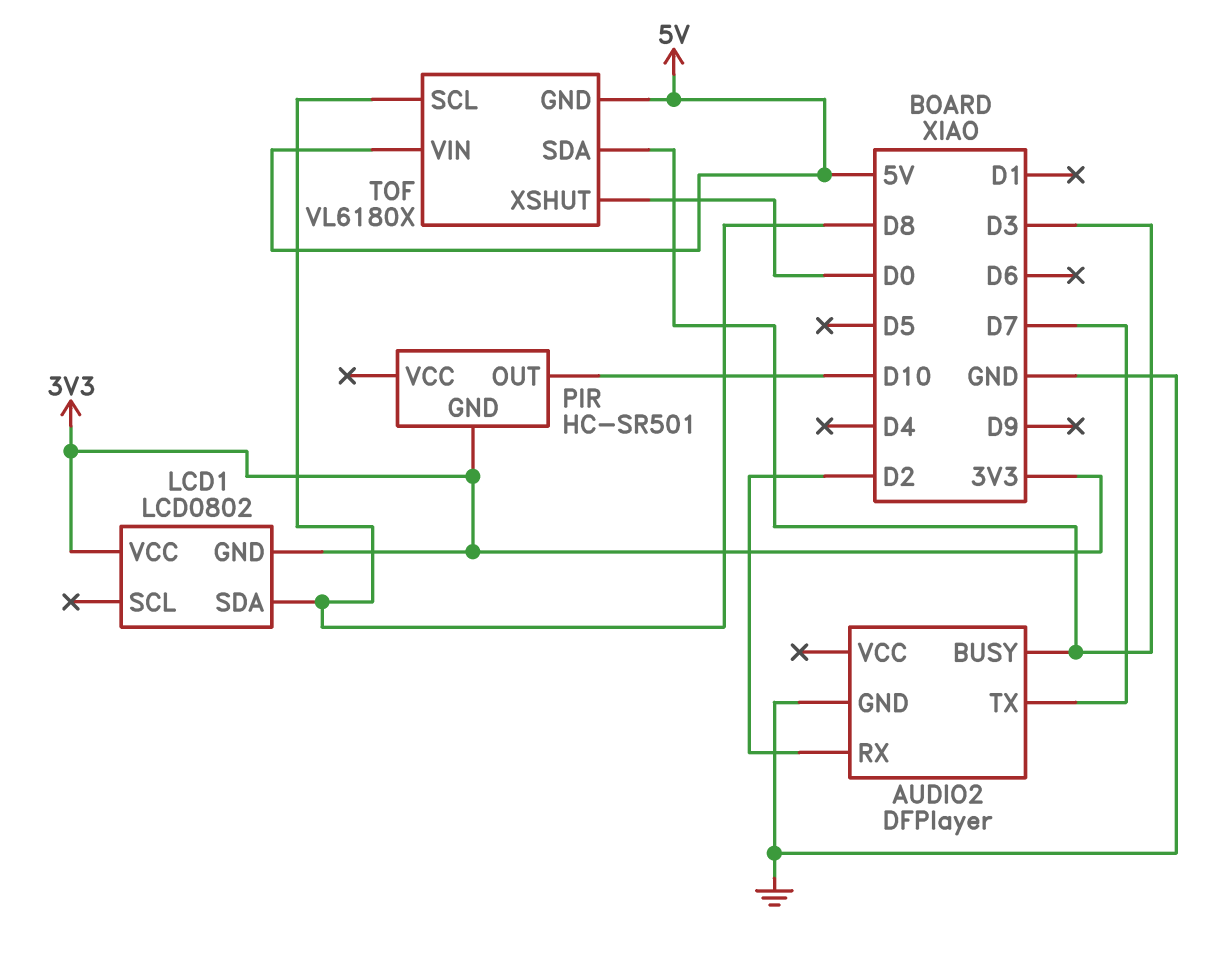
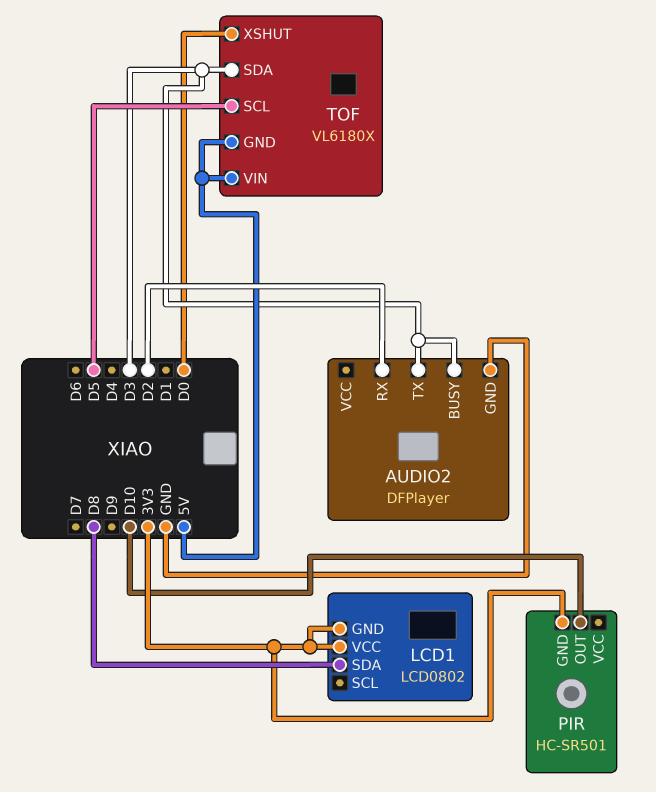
AUDIO2 pin TX: D7 -> D3
TOF pin SCL: D8 -> D5

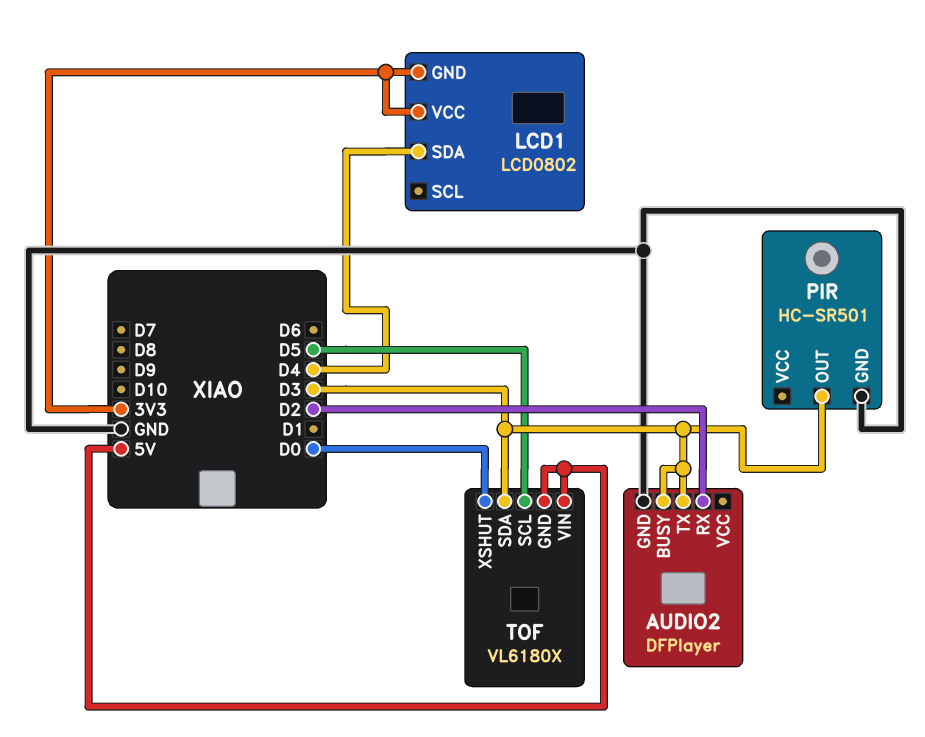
LCD1 pin SDA: D8 -> D4
PIR pin GND: 3V3 -> GND
PIR pin OUT: D10 -> D3

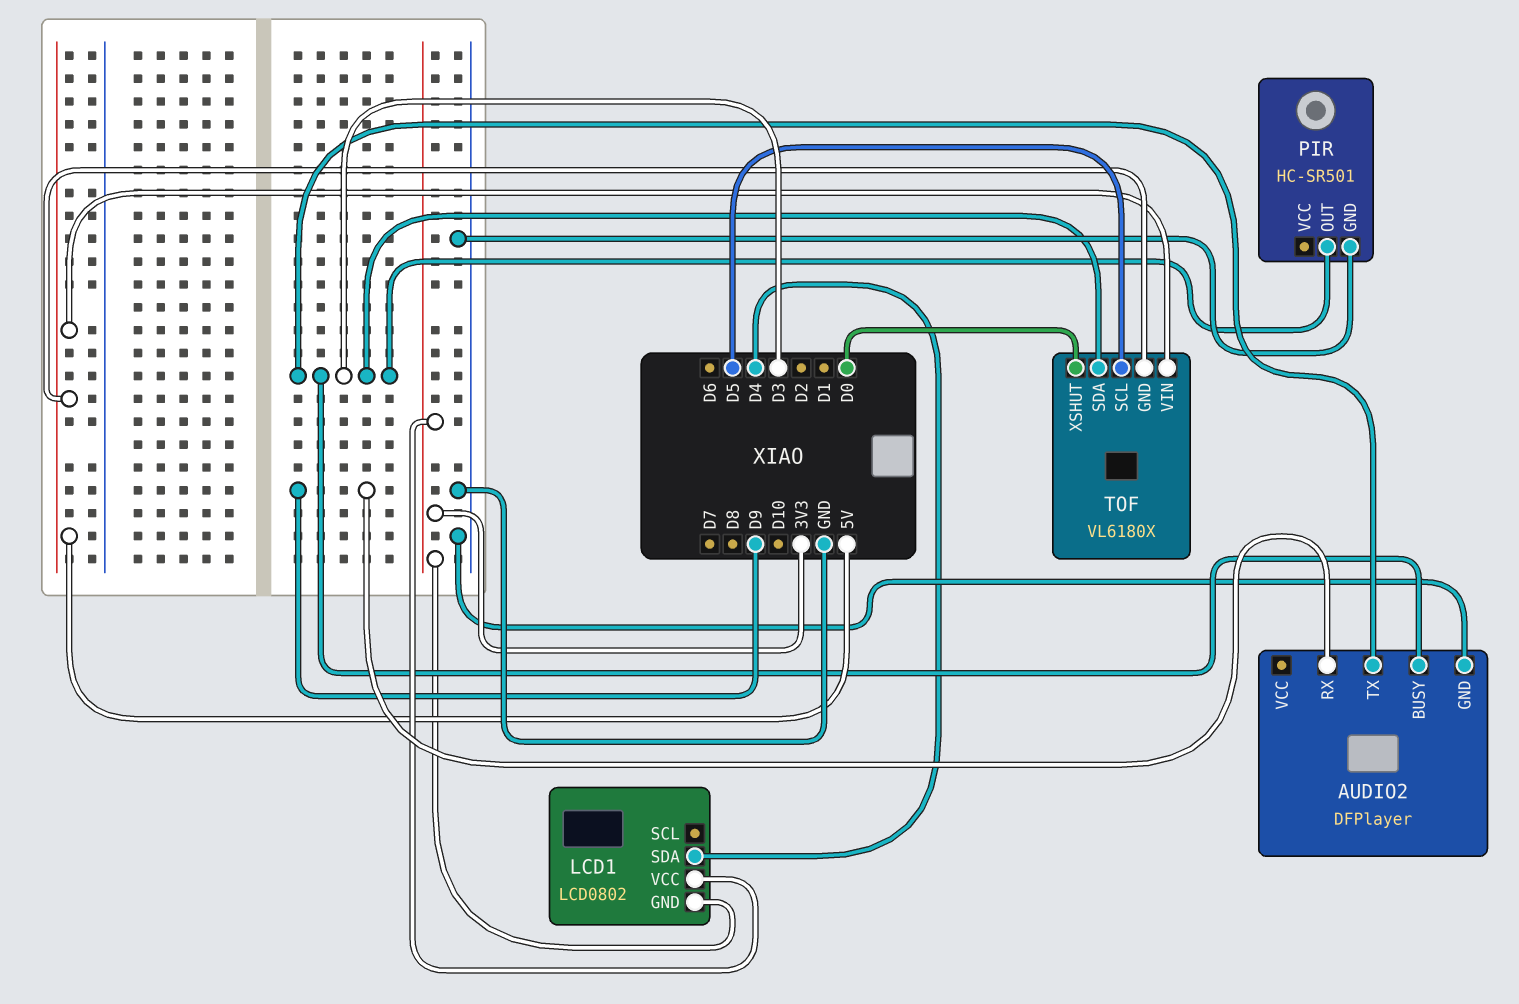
AUDIO2 pin RX: D2 -> D9

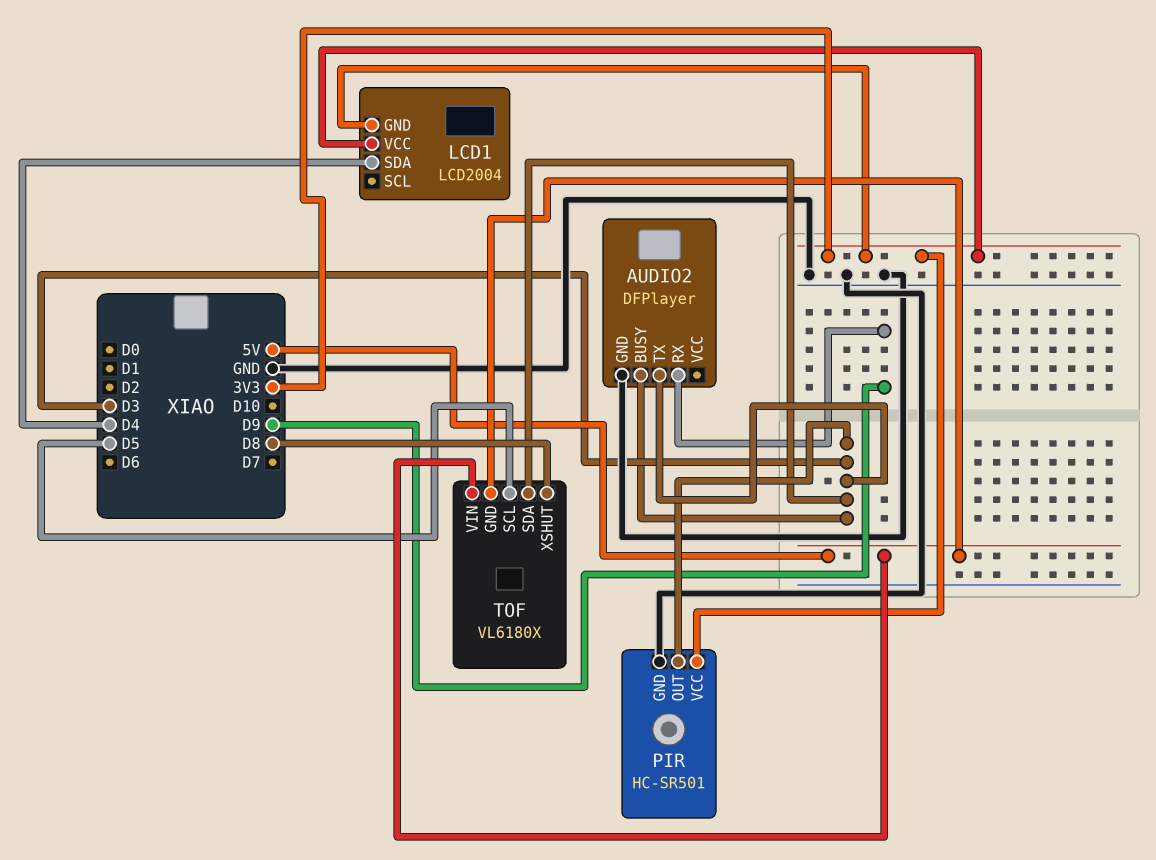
LCD1: LCD0802 -> LCD2004
PIR pin VCC: none -> 3V3
TOF pin XSHUT: D0 -> D8

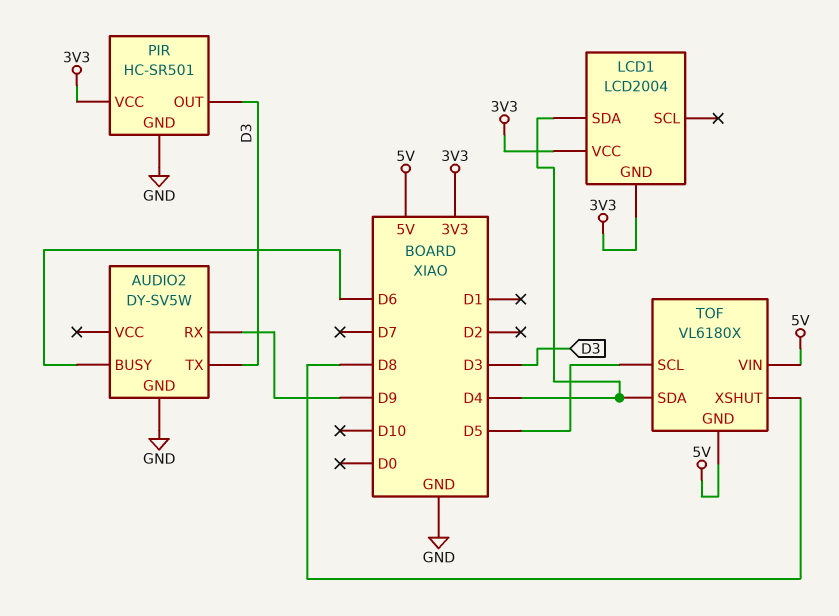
AUDIO2: DFPlayer -> DY-SV5W
AUDIO2 pin BUSY: D3 -> D6
TOF pin SDA: D3 -> D4

